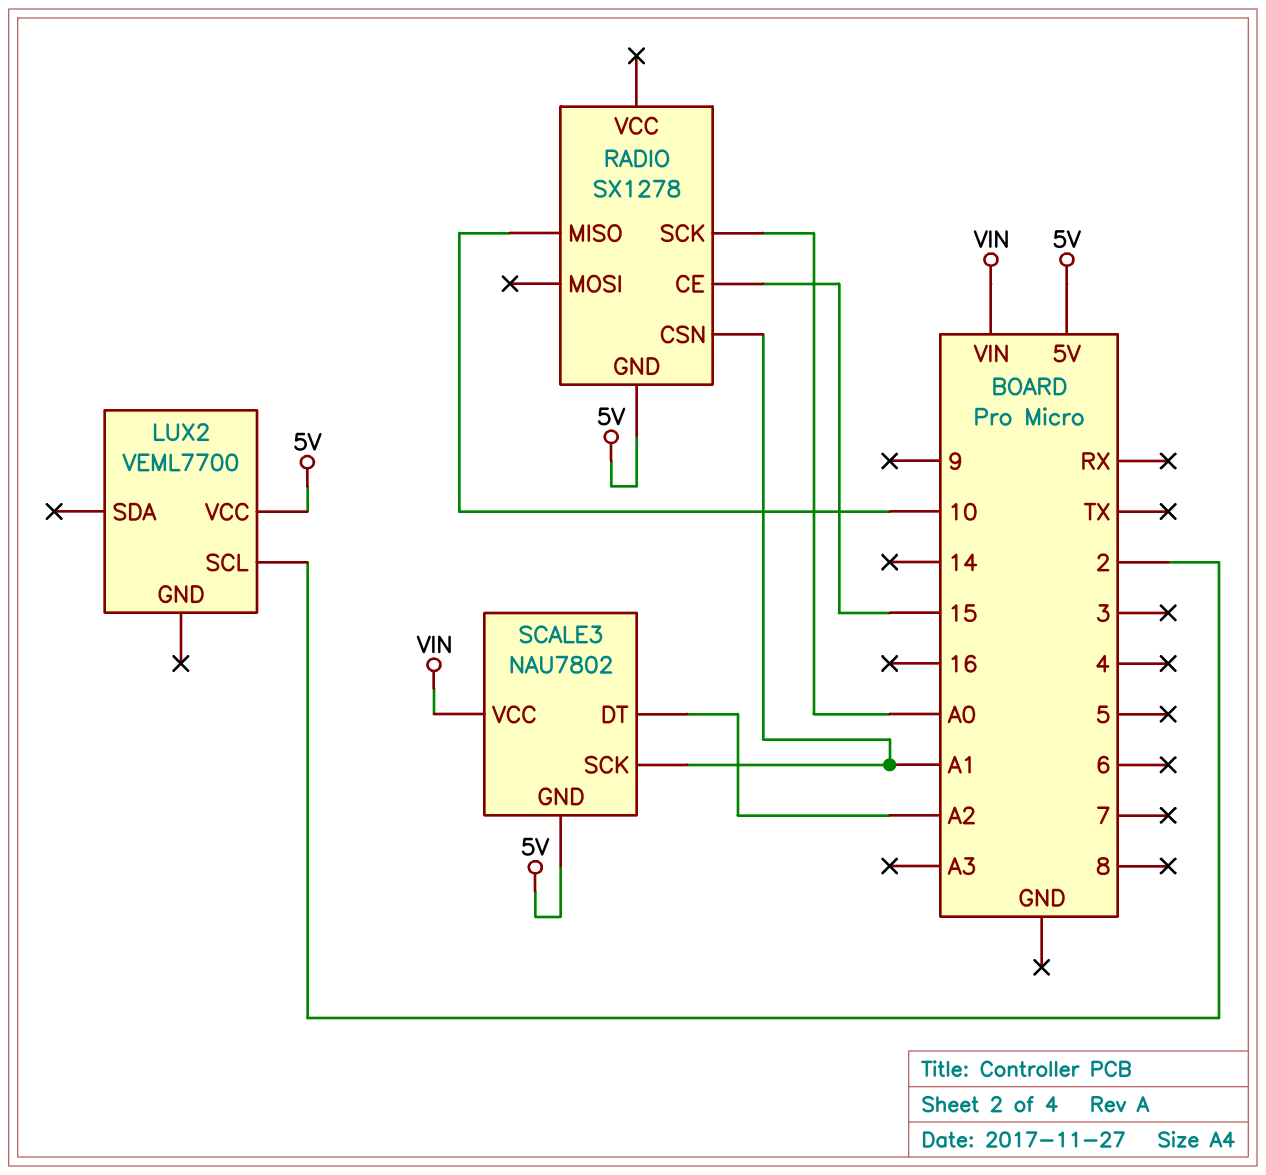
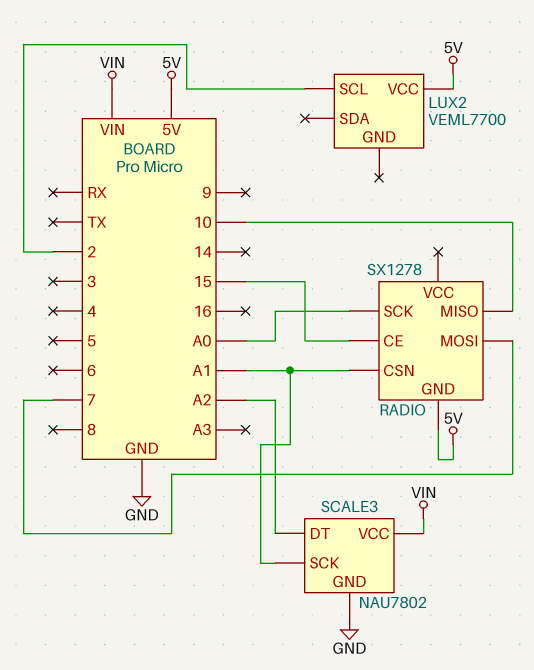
RADIO pin MOSI: none -> 7
SCALE3 pin GND: 5V -> GND

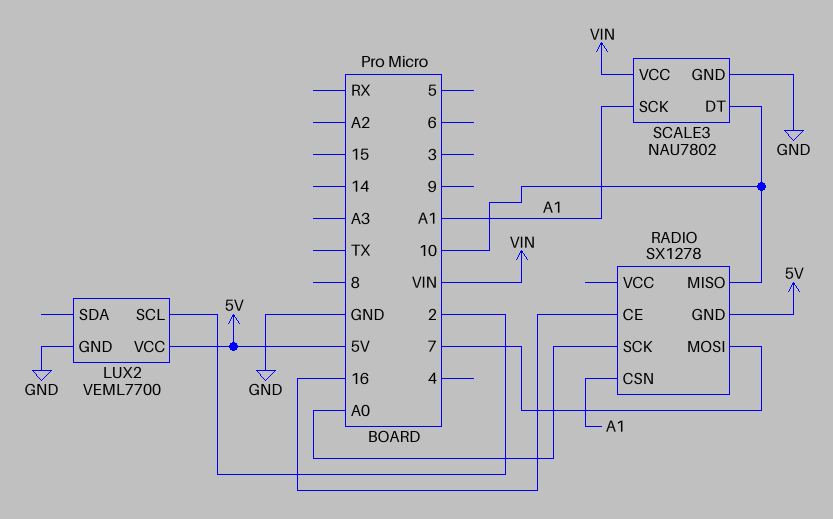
LUX2 pin GND: none -> GND
RADIO pin CE: 15 -> 16
SCALE3 pin DT: A2 -> 10

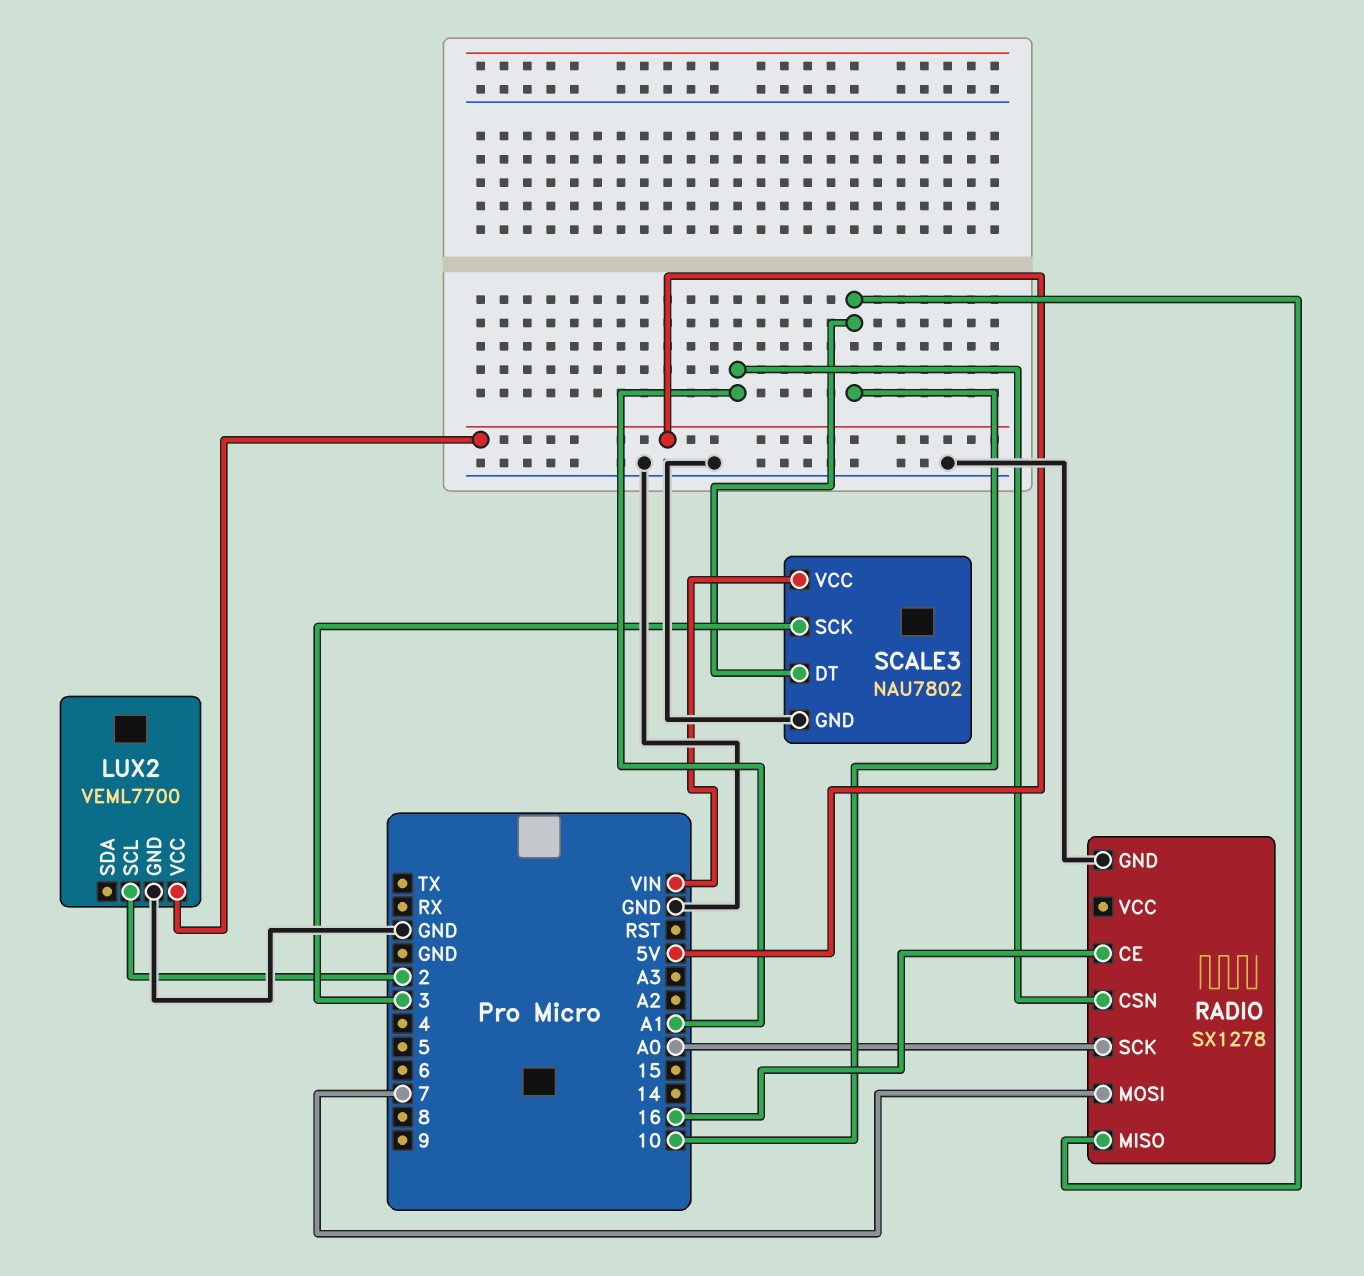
RADIO pin GND: 5V -> GND
SCALE3 pin SCK: A1 -> 3

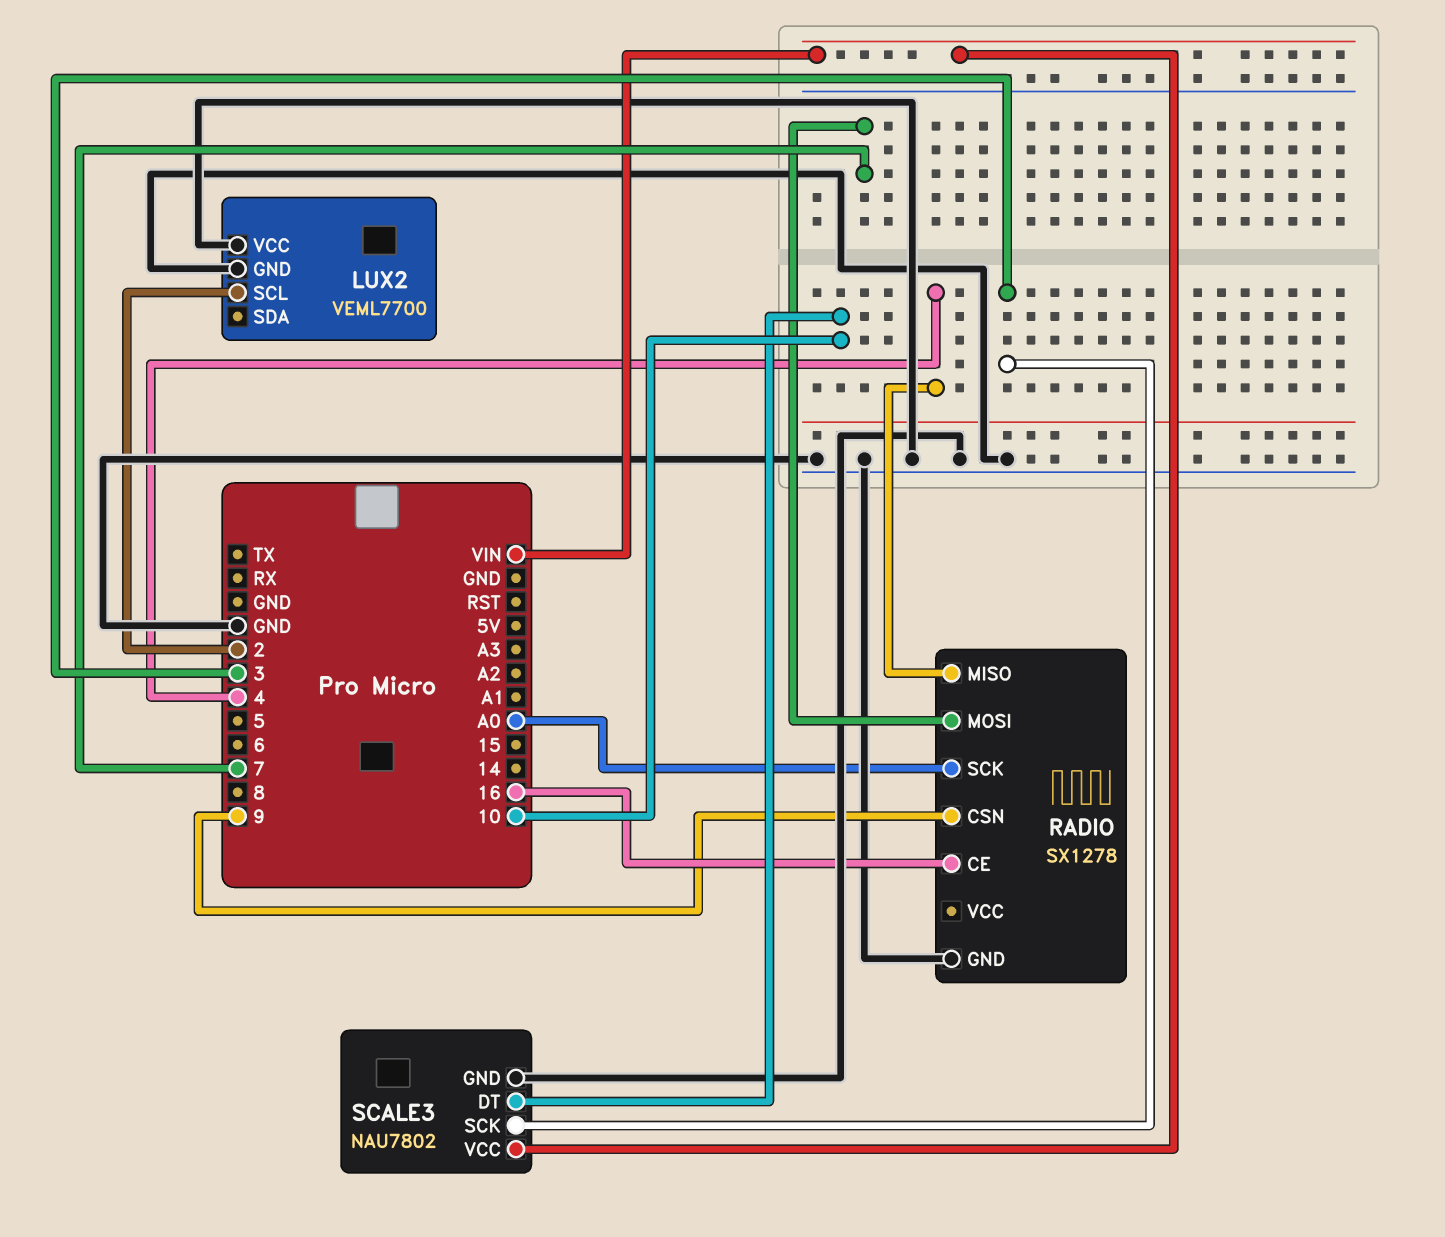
LUX2 pin VCC: 5V -> GND
RADIO pin CSN: A1 -> 9
RADIO pin MISO: 10 -> 4

